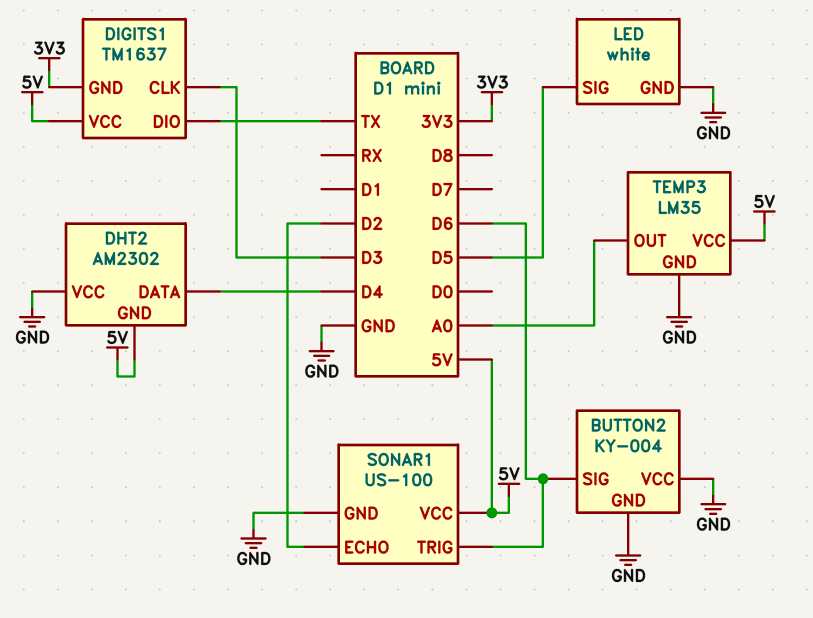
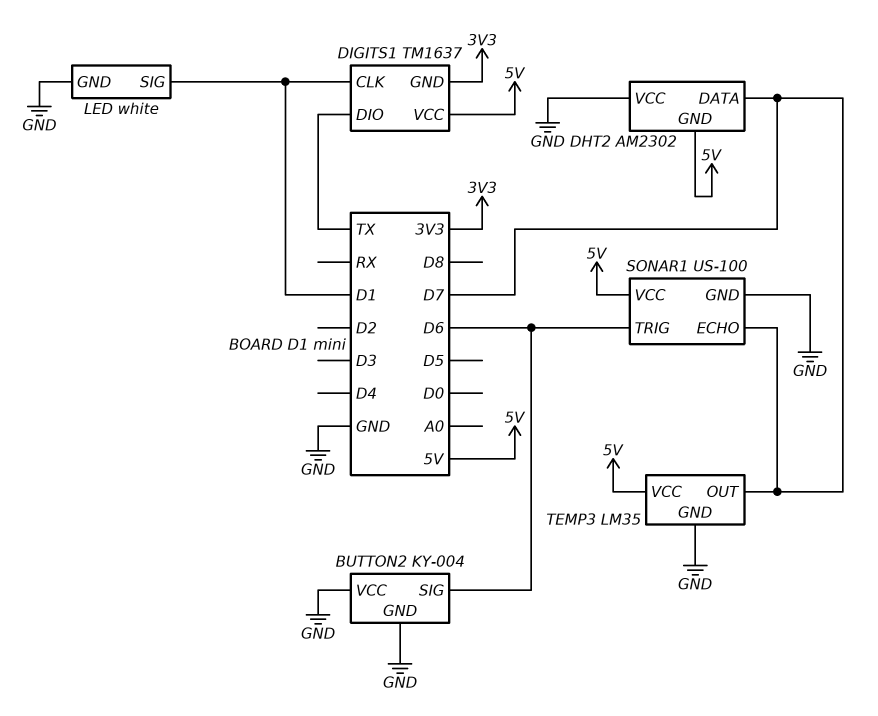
DHT2 pin DATA: D4 -> D7
DIGITS1 pin CLK: D3 -> D1
LED pin SIG: D5 -> D1
SONAR1 pin ECHO: D2 -> D7
TEMP3 pin OUT: A0 -> D7

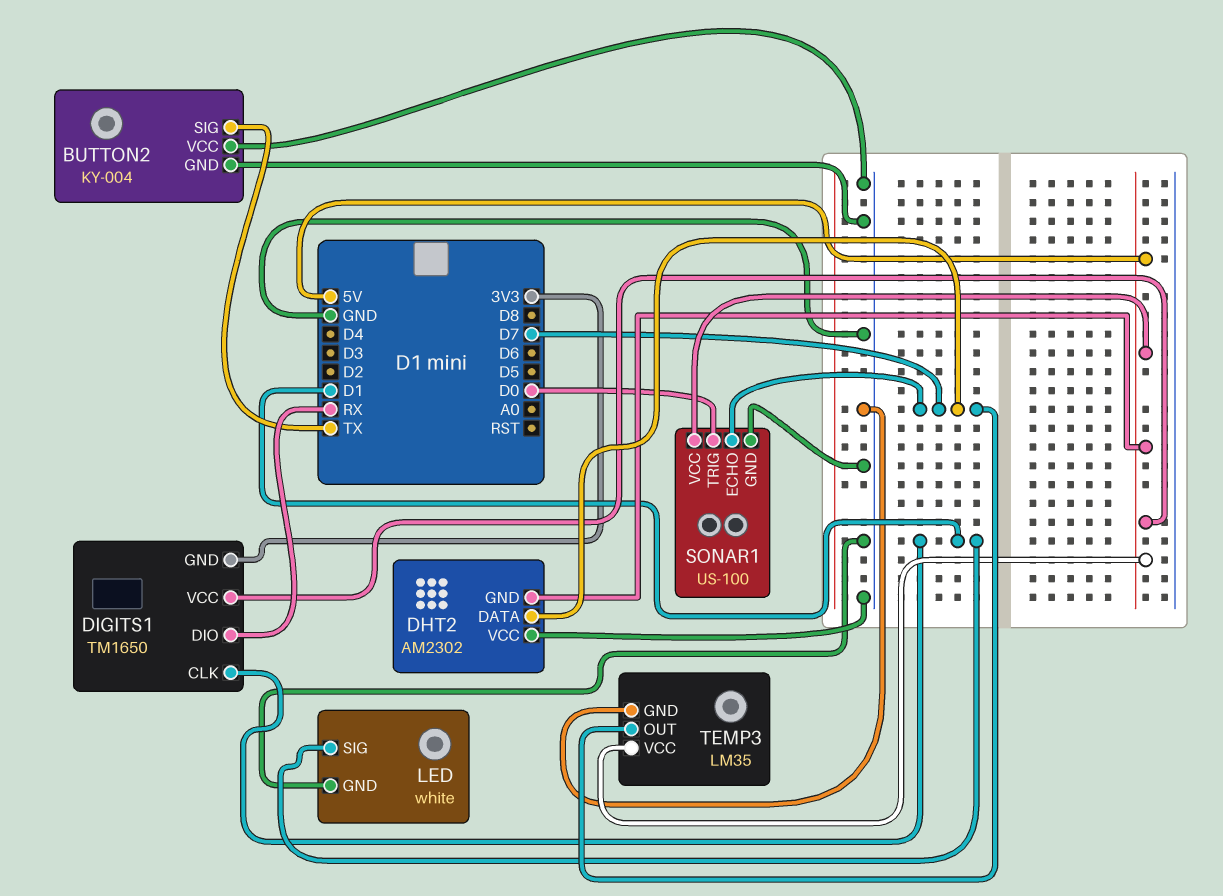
BUTTON2 pin SIG: D6 -> TX
DIGITS1: TM1637 -> TM1650
DIGITS1 pin DIO: TX -> RX
SONAR1 pin TRIG: D6 -> D0

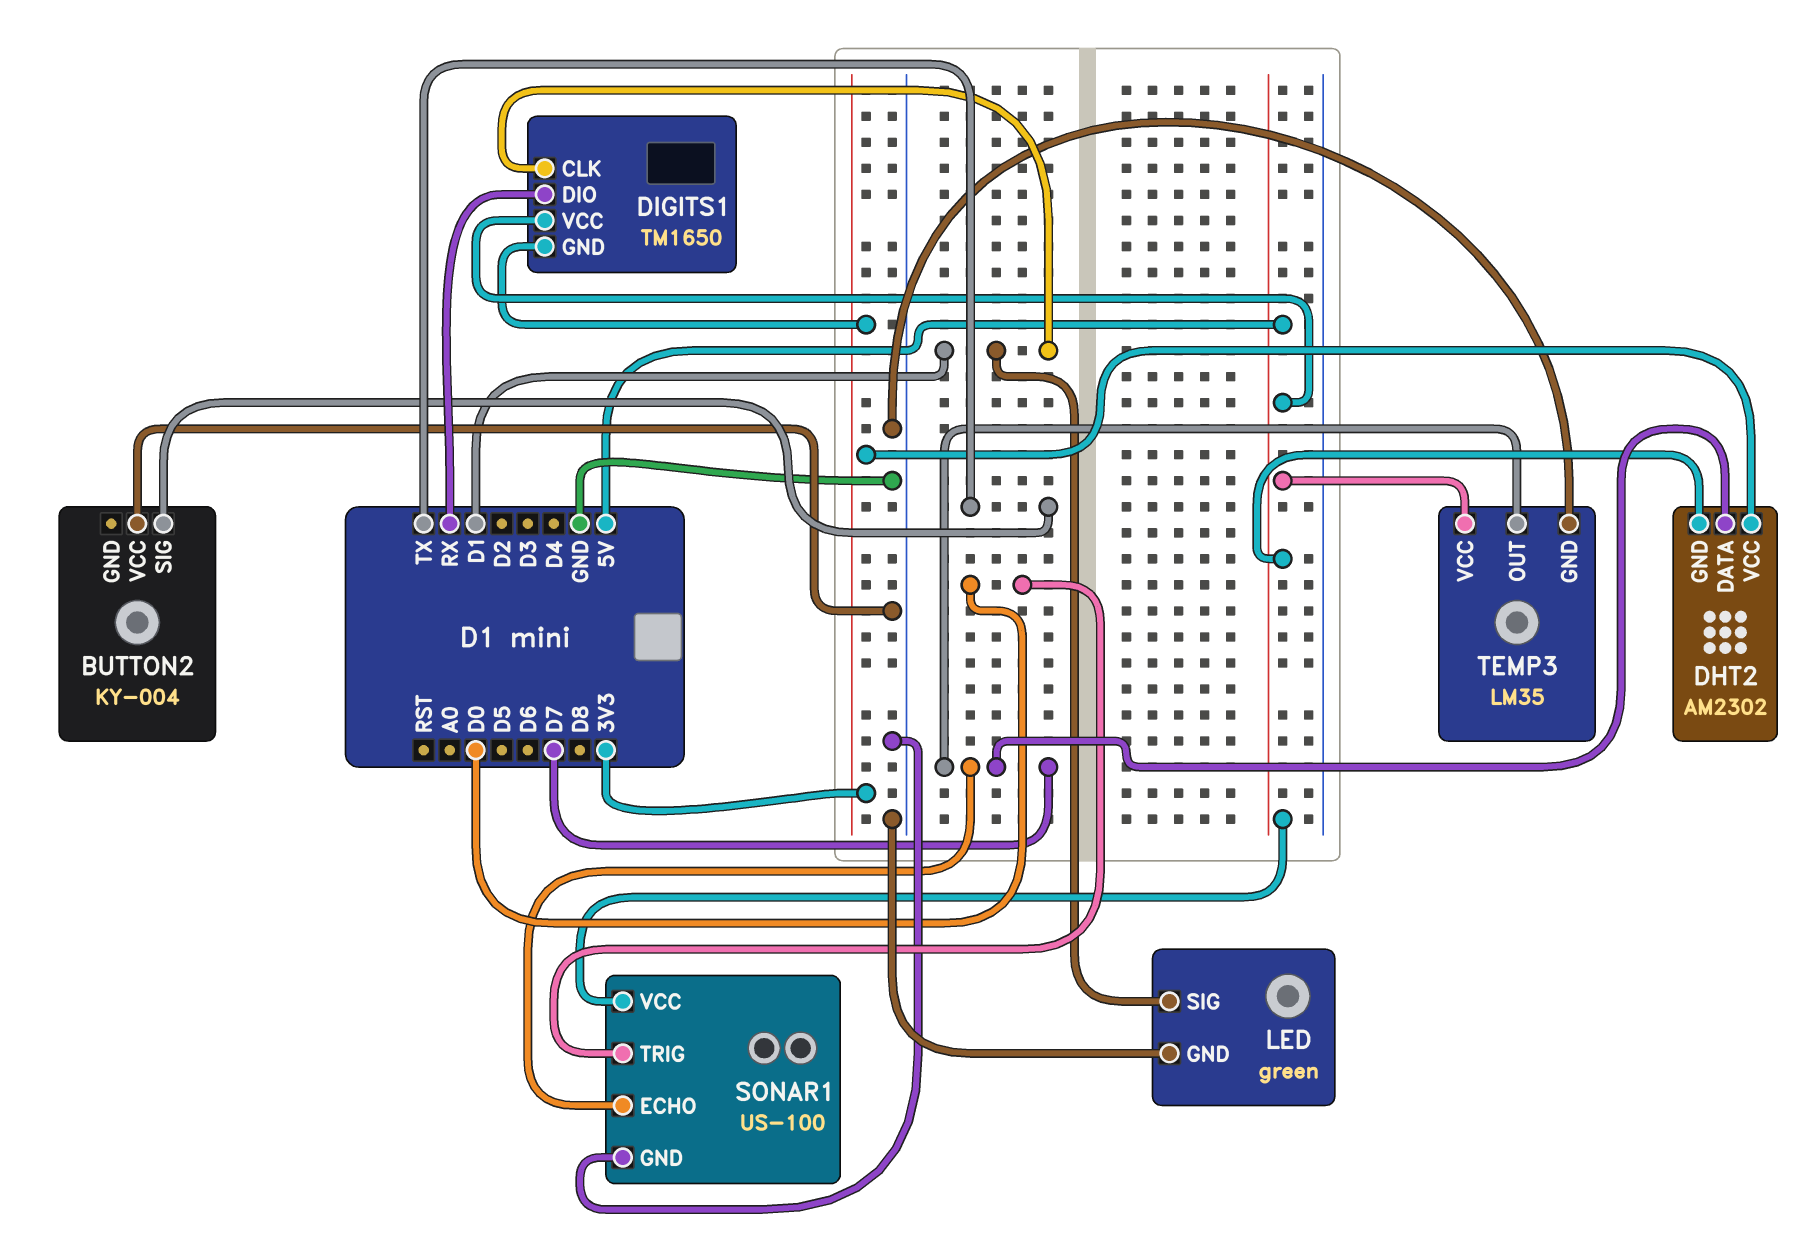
BUTTON2 pin GND: GND -> none
DHT2 pin VCC: GND -> 3V3
LED: white -> green

